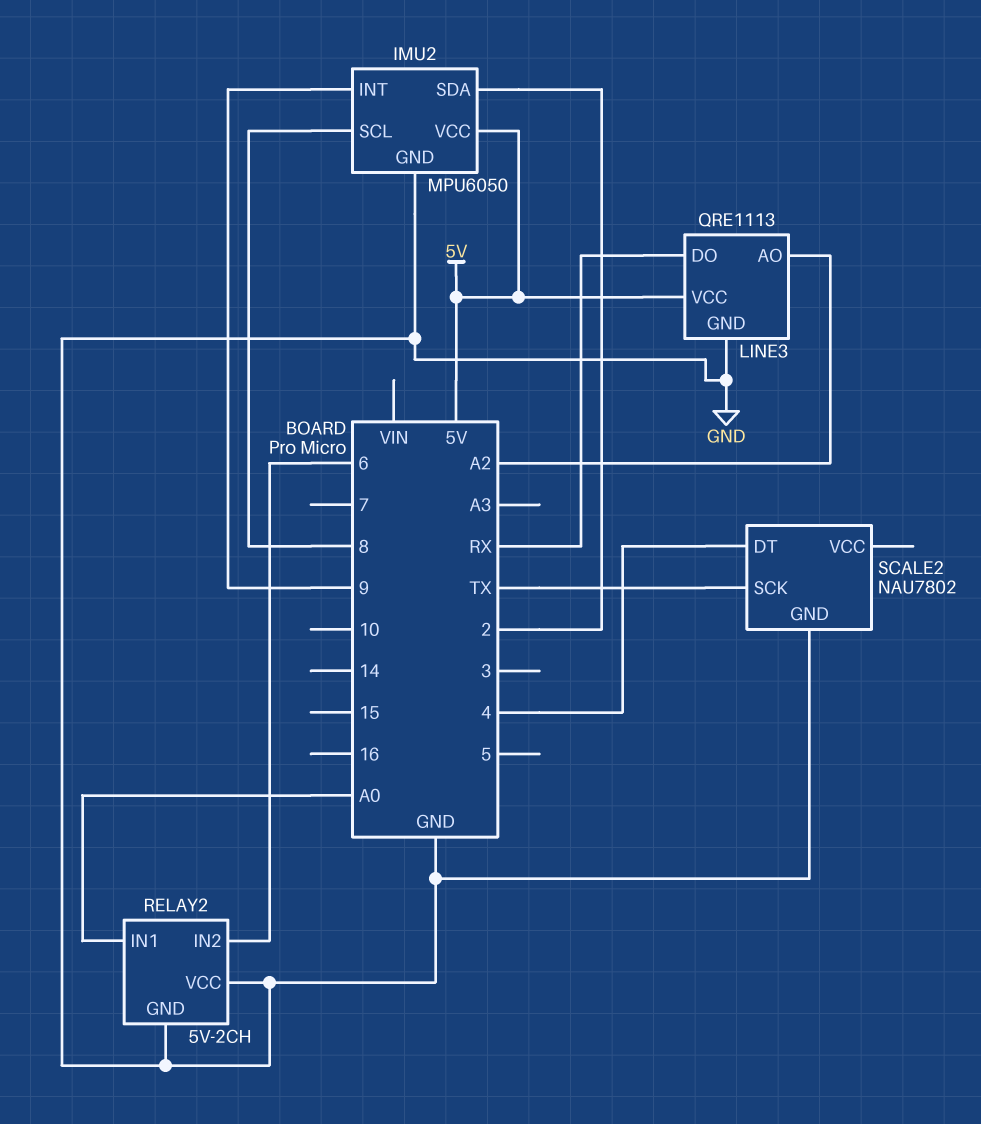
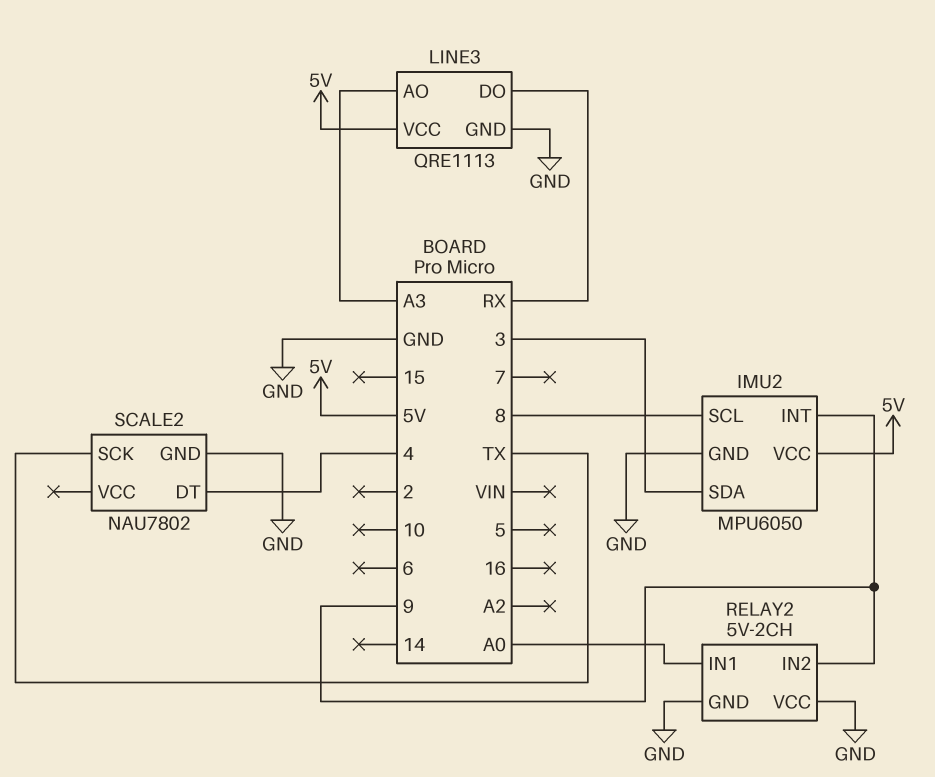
IMU2 pin SDA: 2 -> 3
LINE3 pin AO: A2 -> A3
RELAY2 pin IN2: 6 -> 9

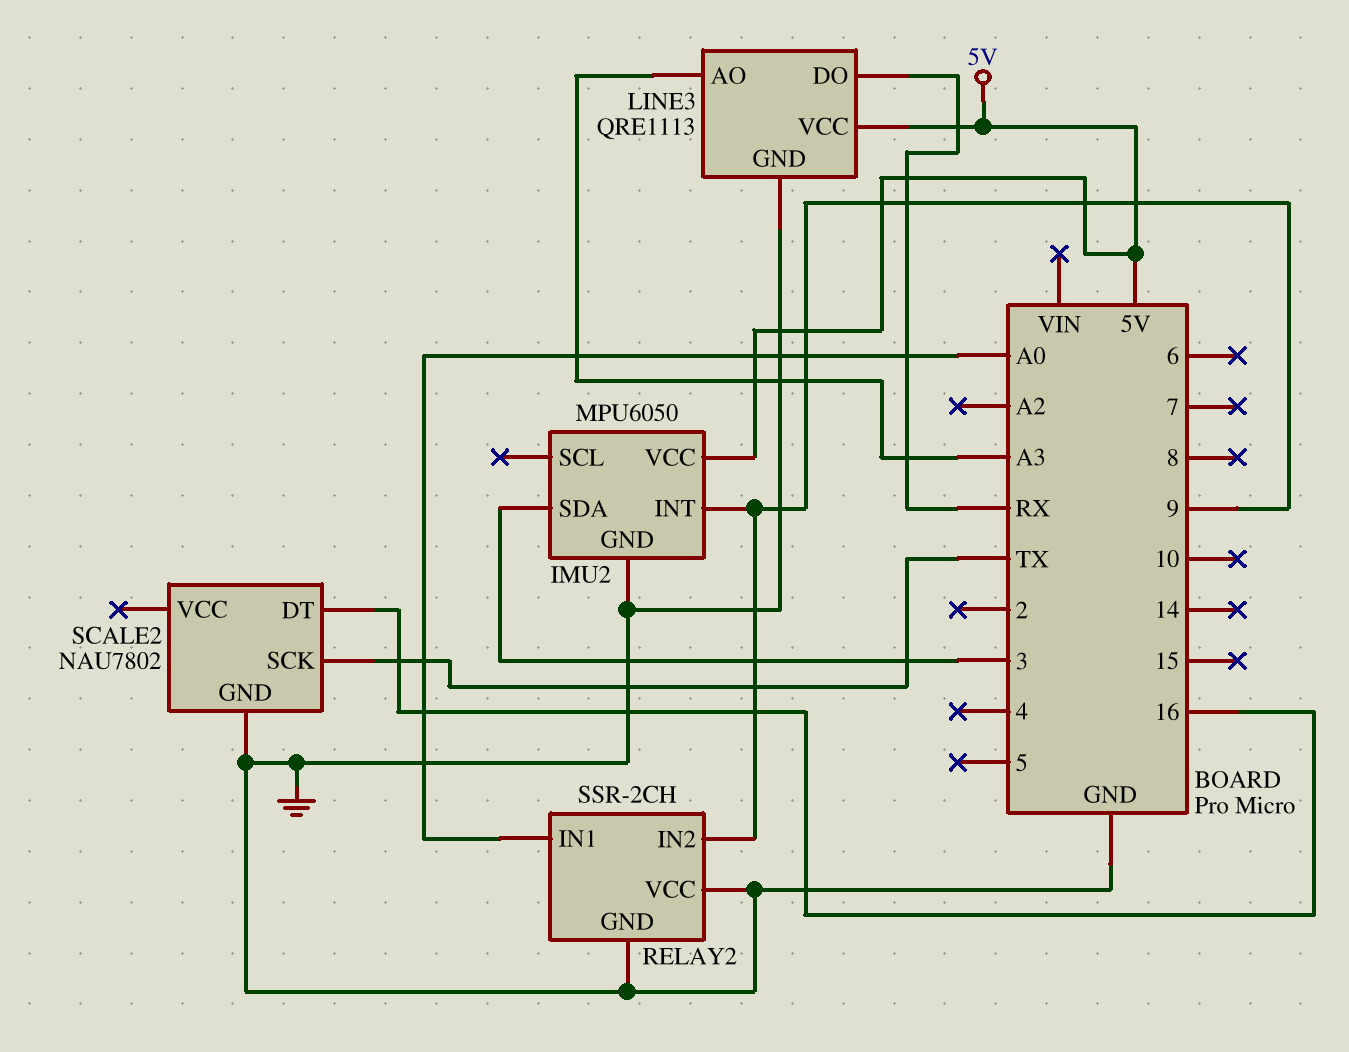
IMU2 pin SCL: 8 -> none
RELAY2: 5V-2CH -> SSR-2CH
SCALE2 pin DT: 4 -> 16

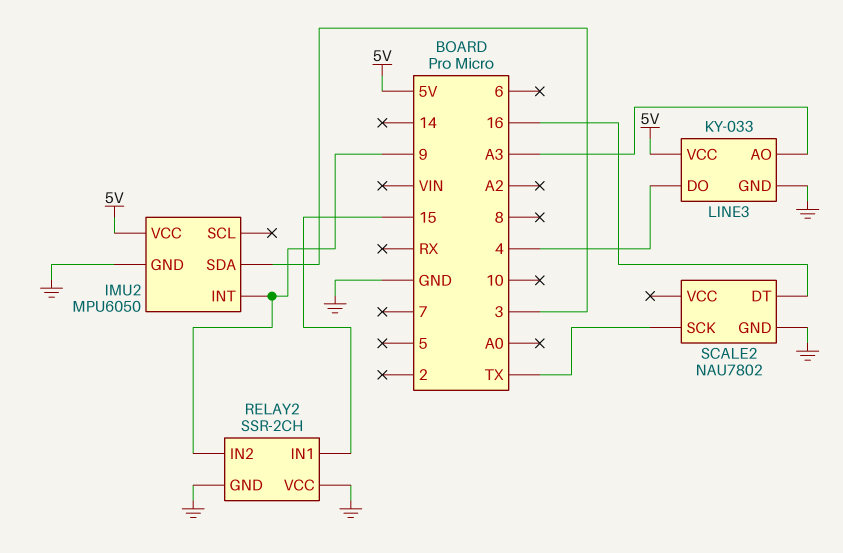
LINE3: QRE1113 -> KY-033
LINE3 pin DO: RX -> 4
RELAY2 pin IN1: A0 -> 15

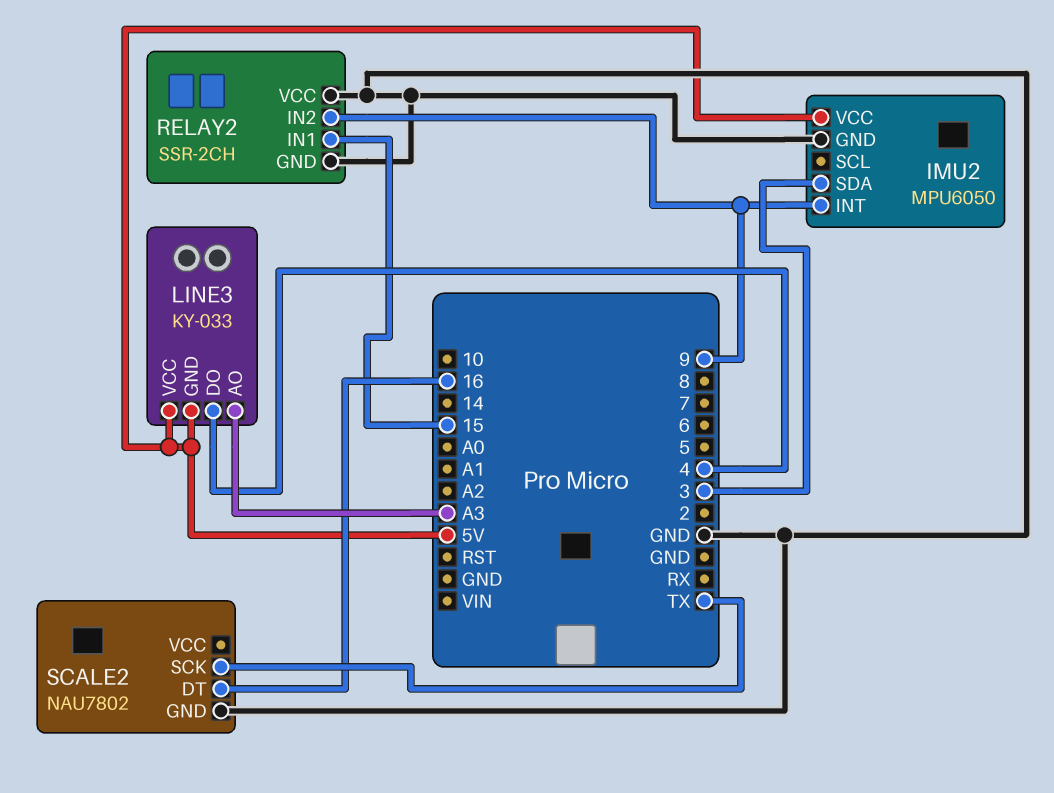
LINE3 pin GND: GND -> 5V

